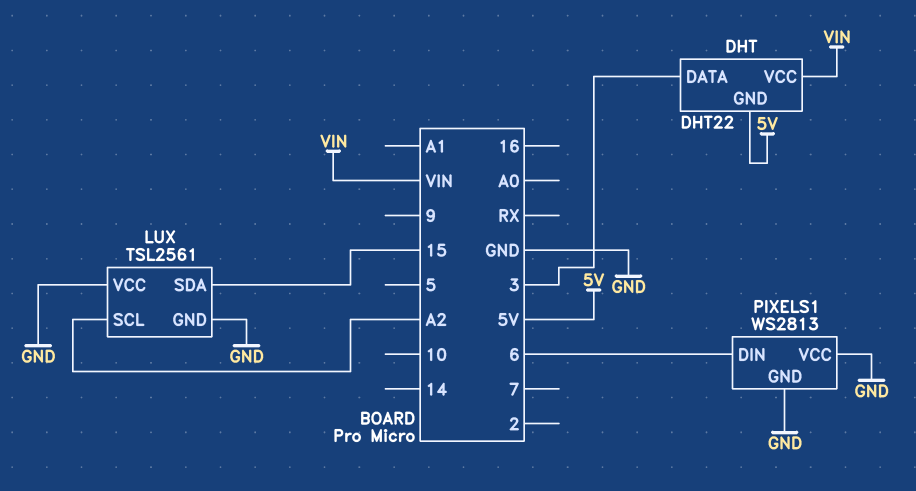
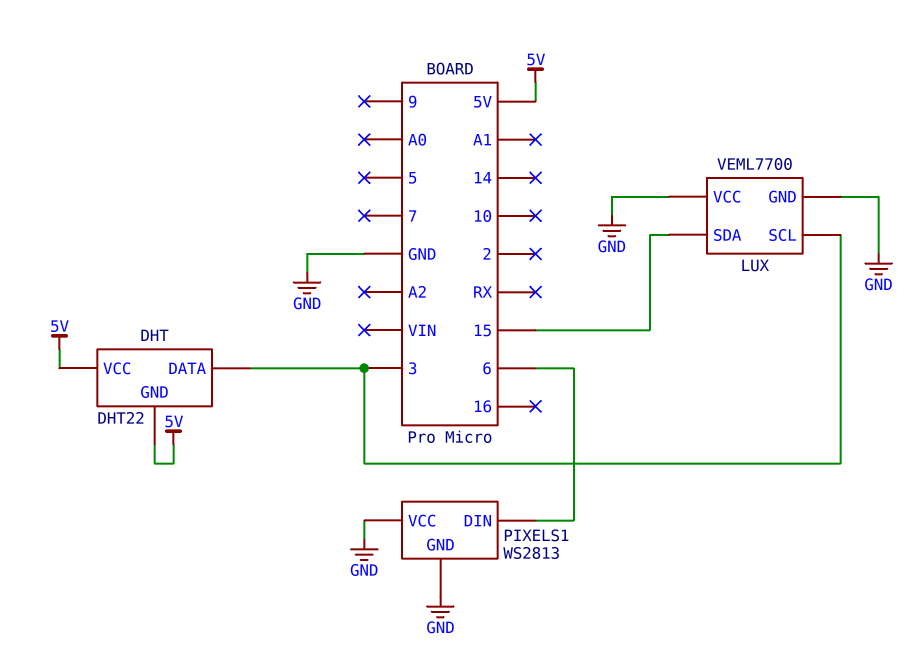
DHT pin VCC: VIN -> 5V
LUX: TSL2561 -> VEML7700
LUX pin SCL: A2 -> 3

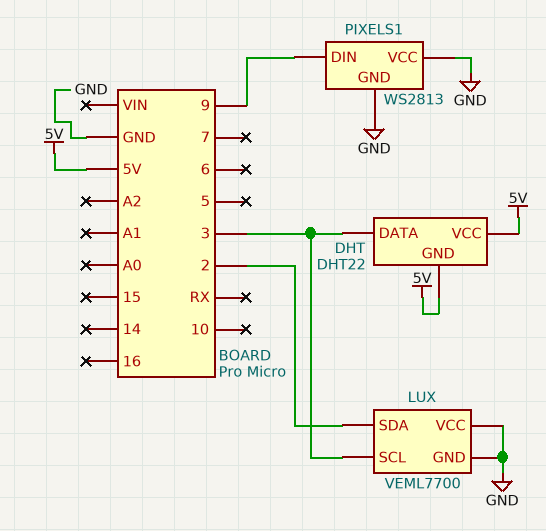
LUX pin SDA: 15 -> 2
PIXELS1 pin DIN: 6 -> 9

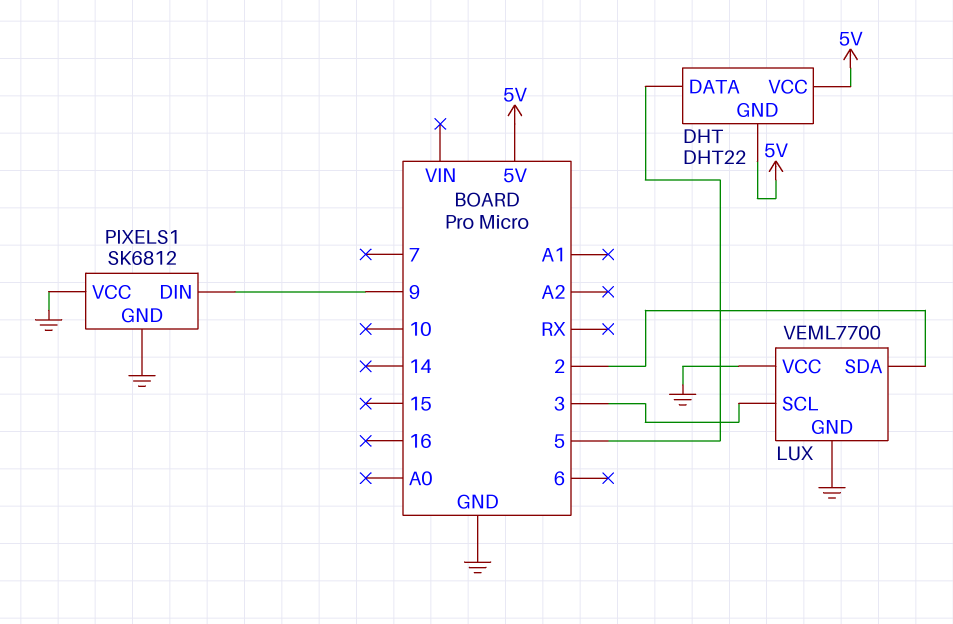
DHT pin DATA: 3 -> 5
PIXELS1: WS2813 -> SK6812

